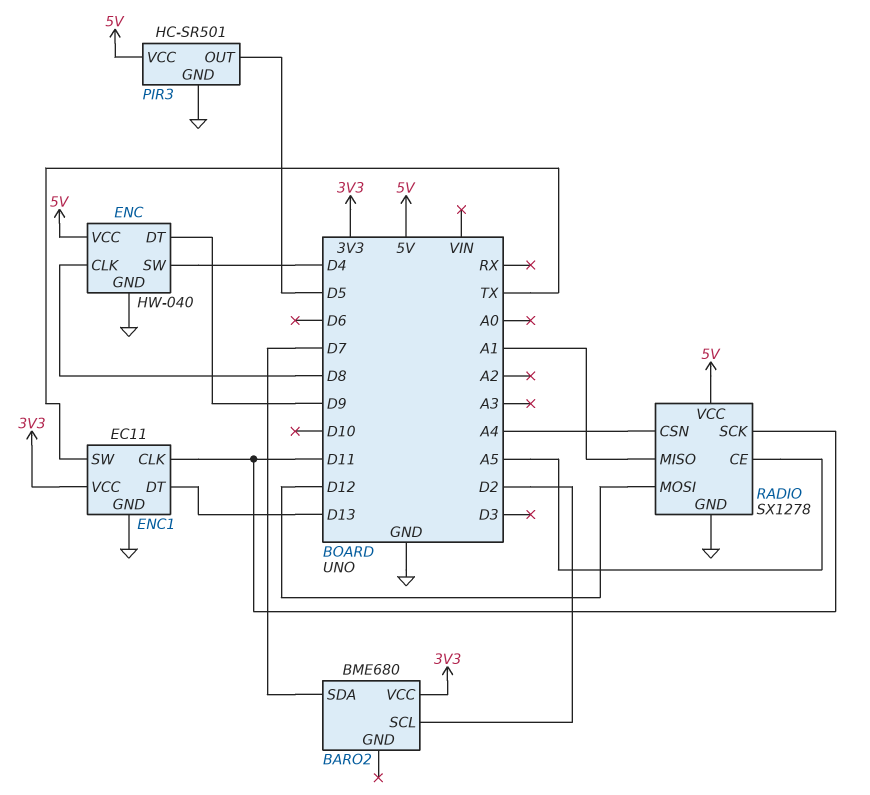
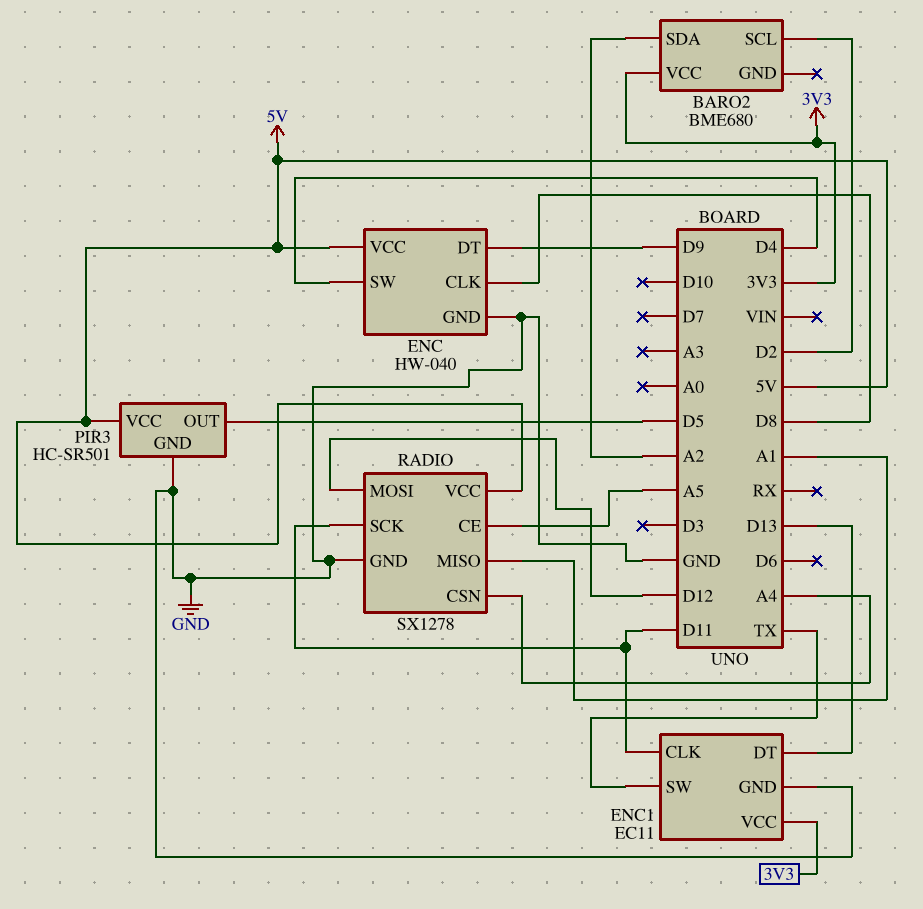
BARO2 pin SDA: D7 -> A2

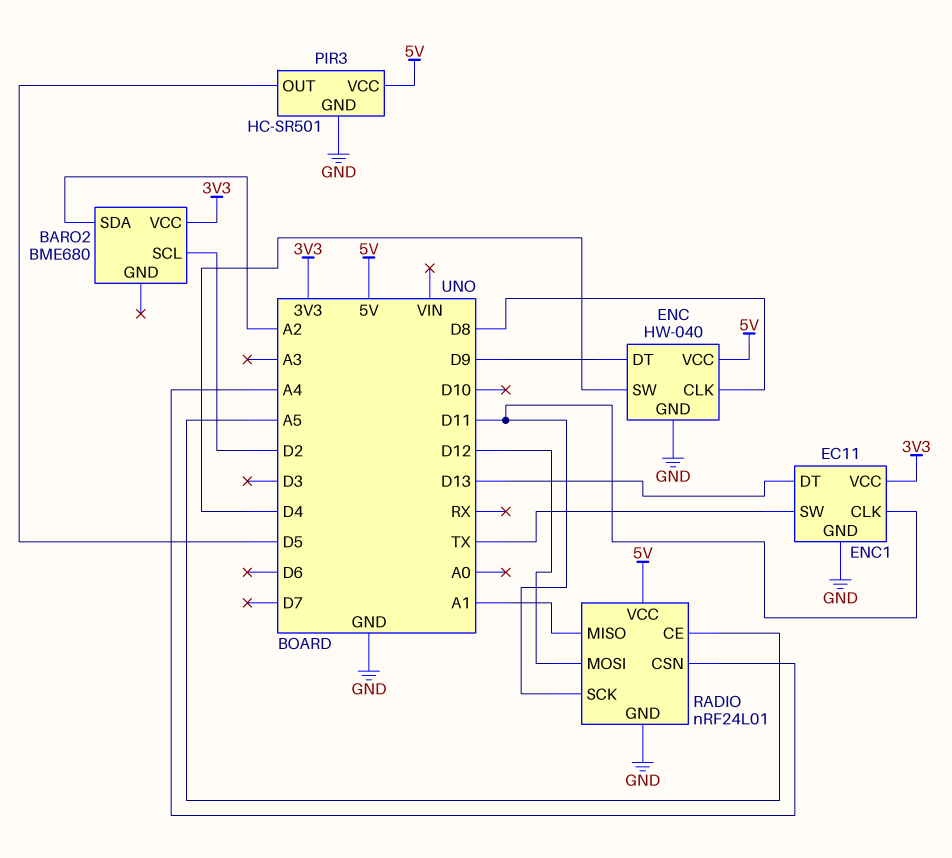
RADIO: SX1278 -> nRF24L01

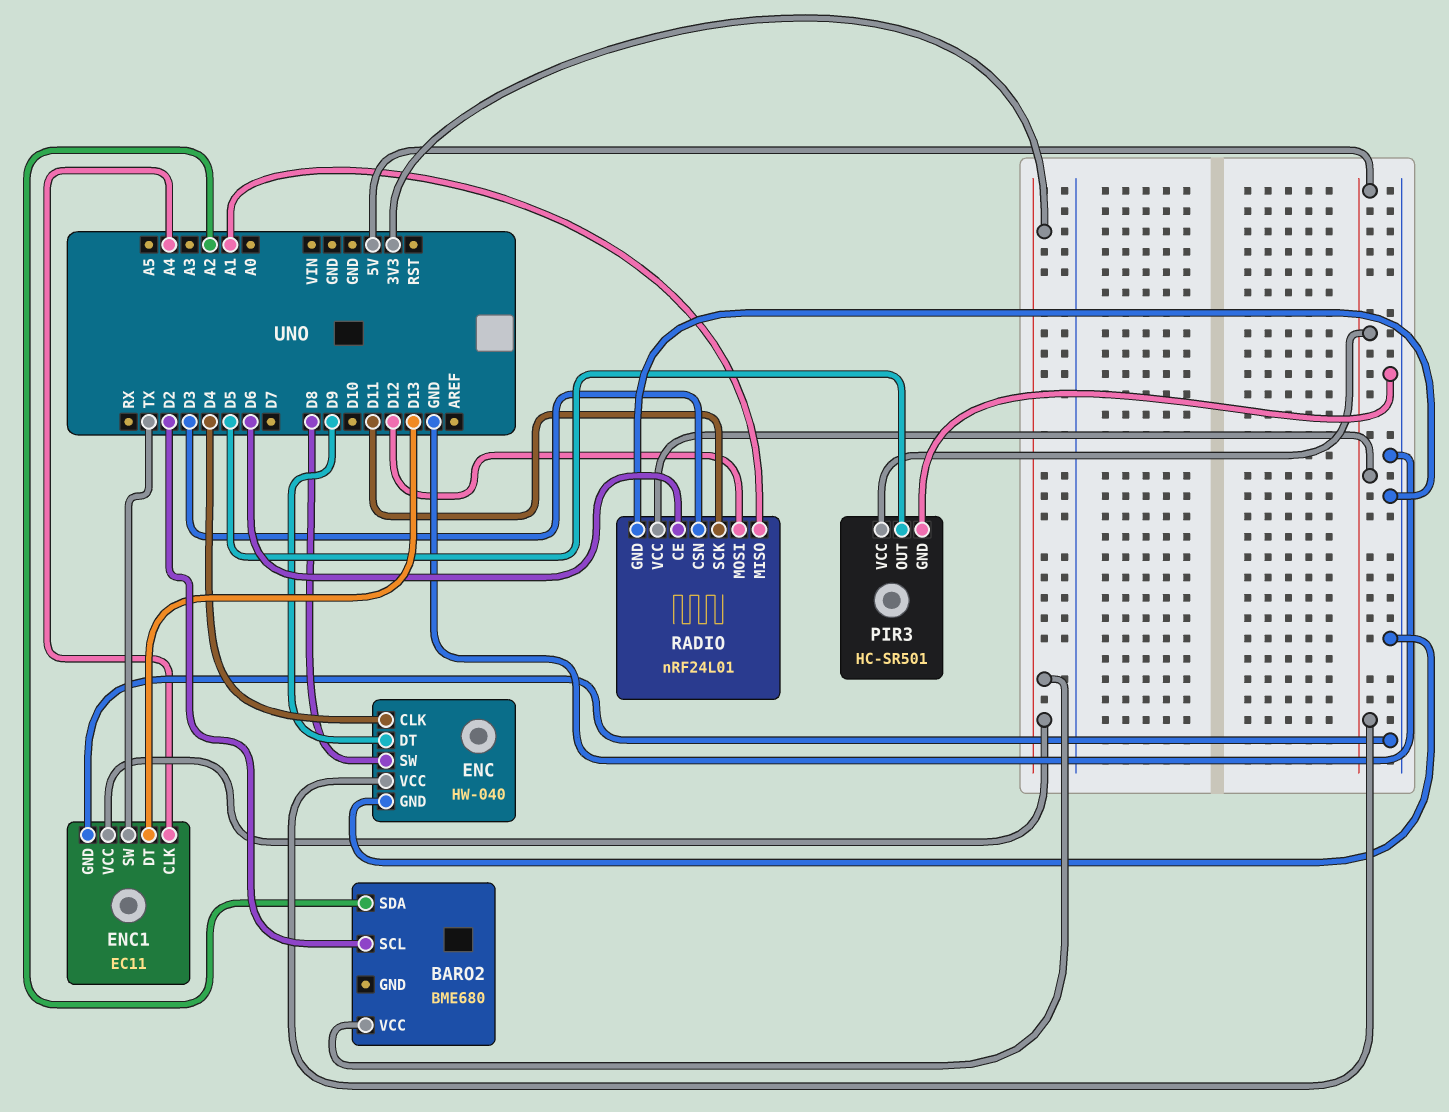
ENC pin CLK: D8 -> D4
ENC pin SW: D4 -> D8
ENC1 pin CLK: D11 -> A4
RADIO pin CE: A5 -> D6
RADIO pin CSN: A4 -> D3

